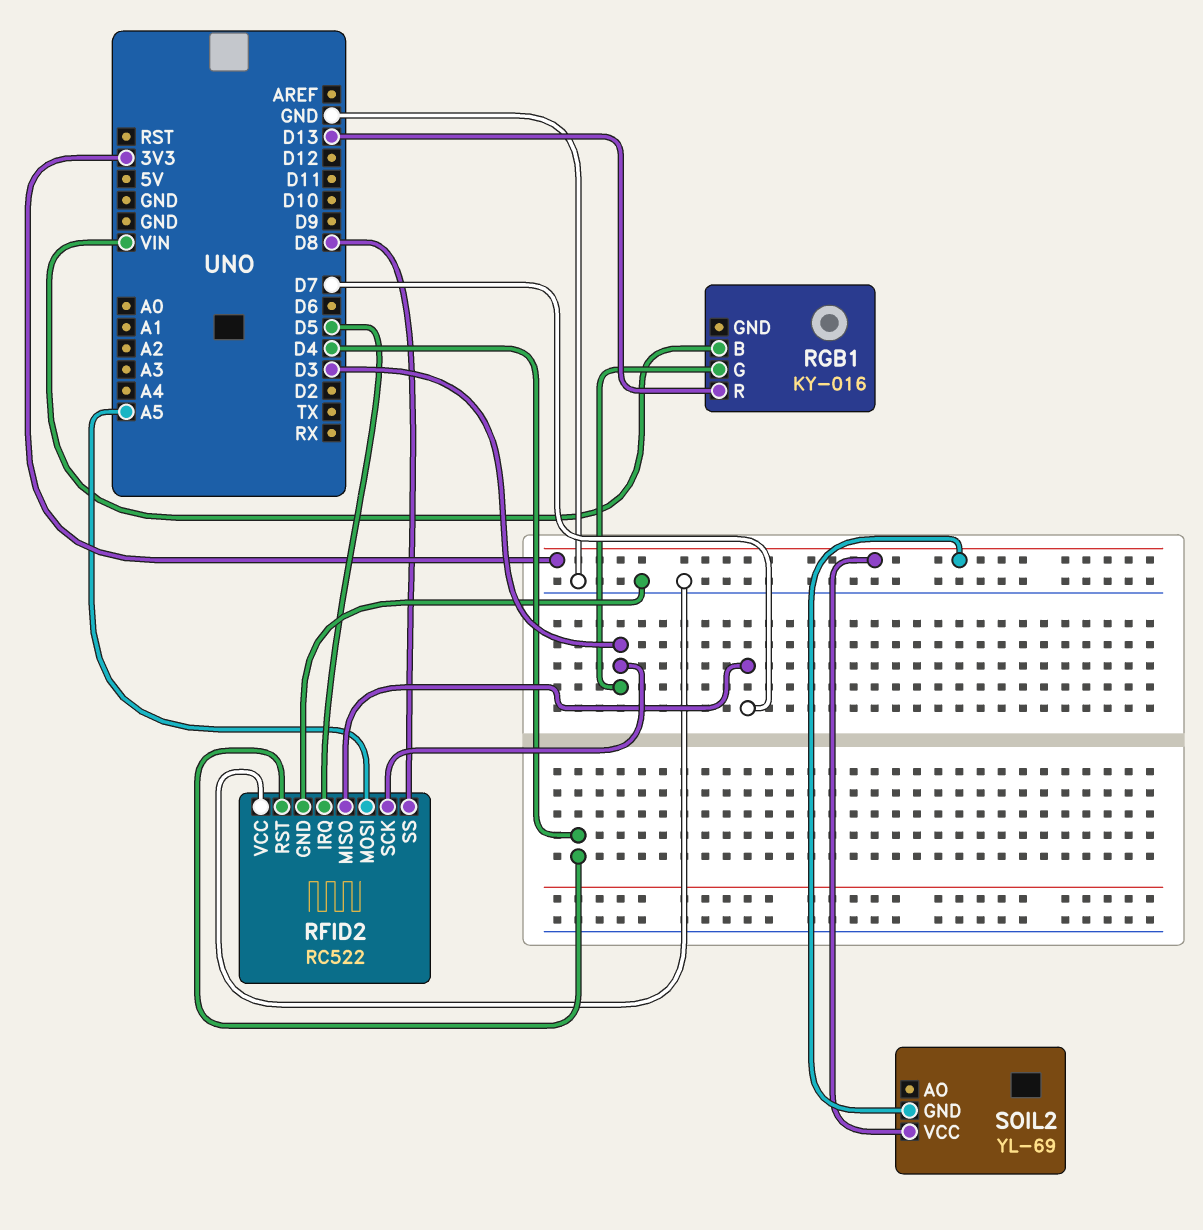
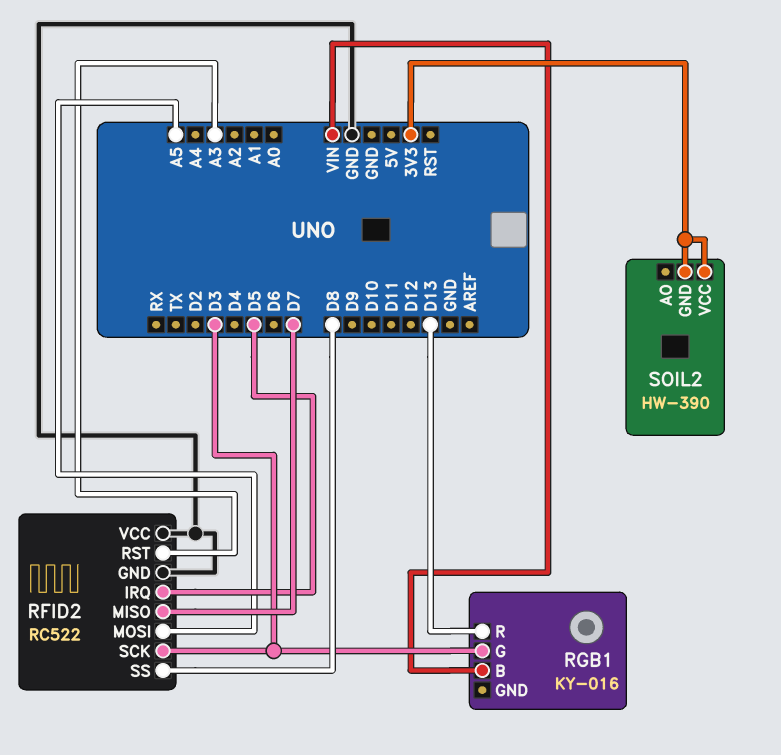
RFID2 pin RST: D4 -> A3
SOIL2: YL-69 -> HW-390

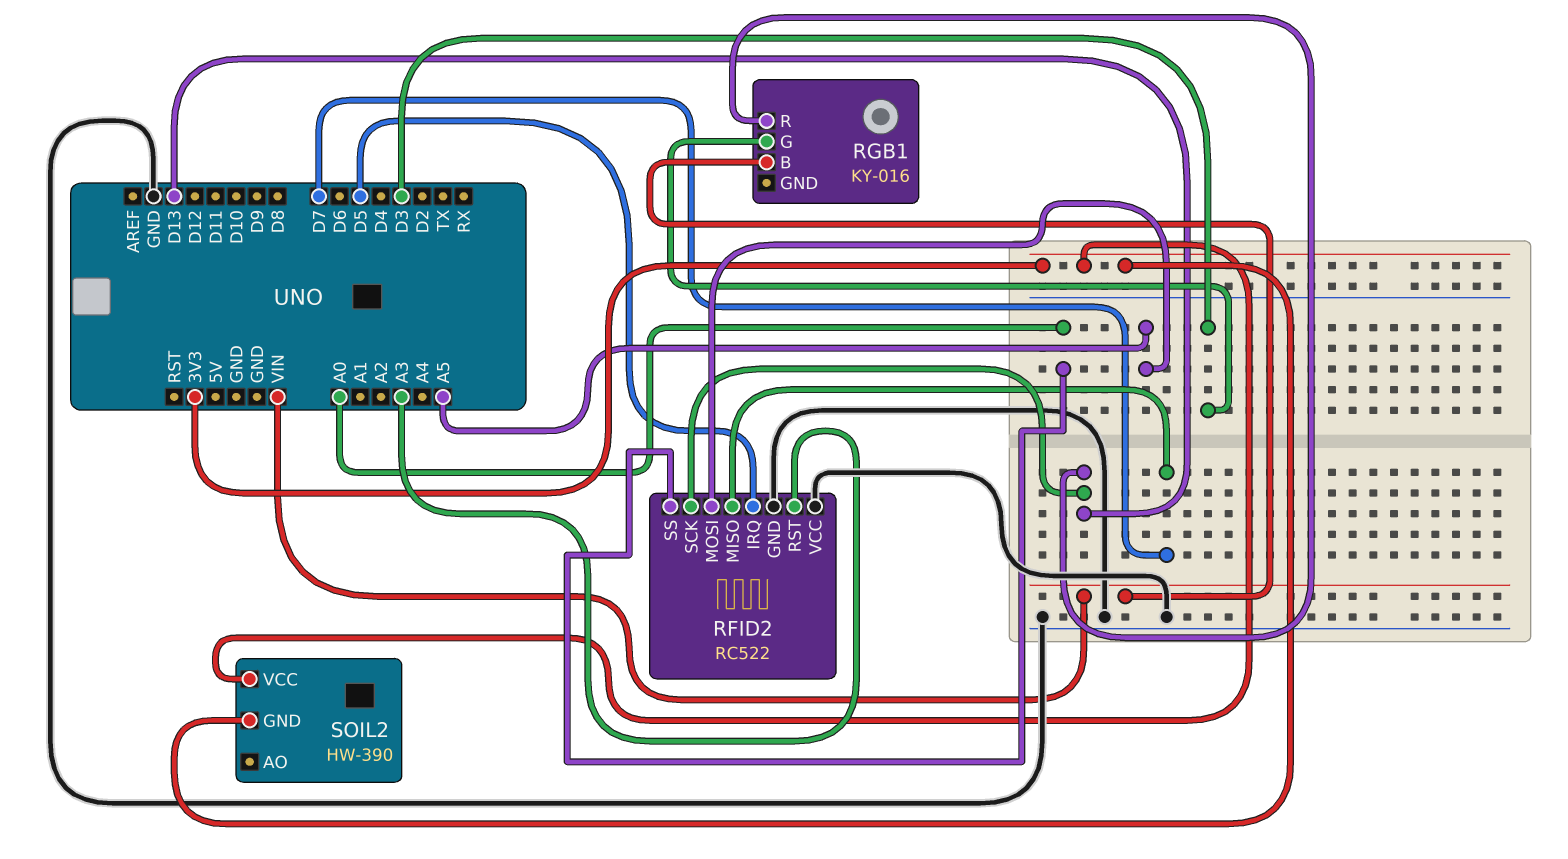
RFID2 pin SCK: D3 -> D13
RFID2 pin SS: D8 -> A0

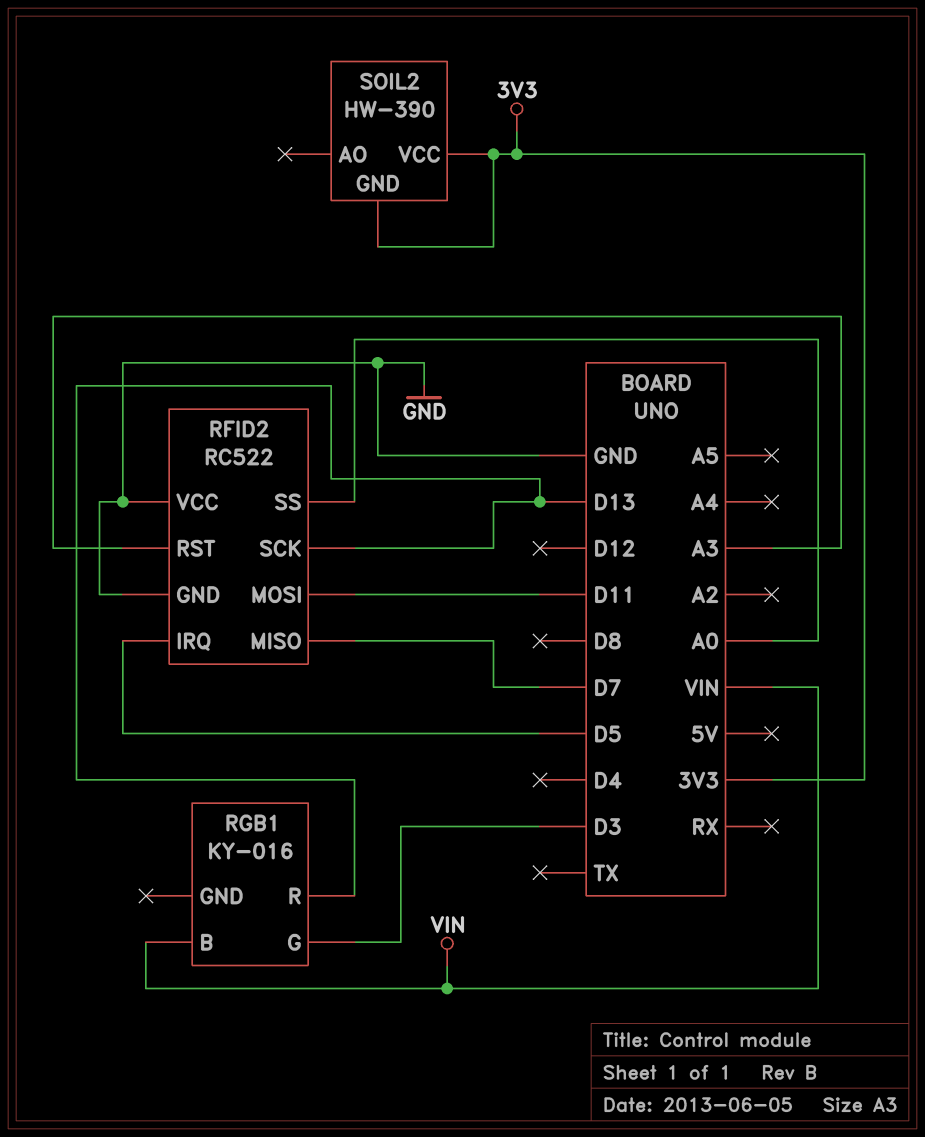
RFID2 pin MOSI: A5 -> D11

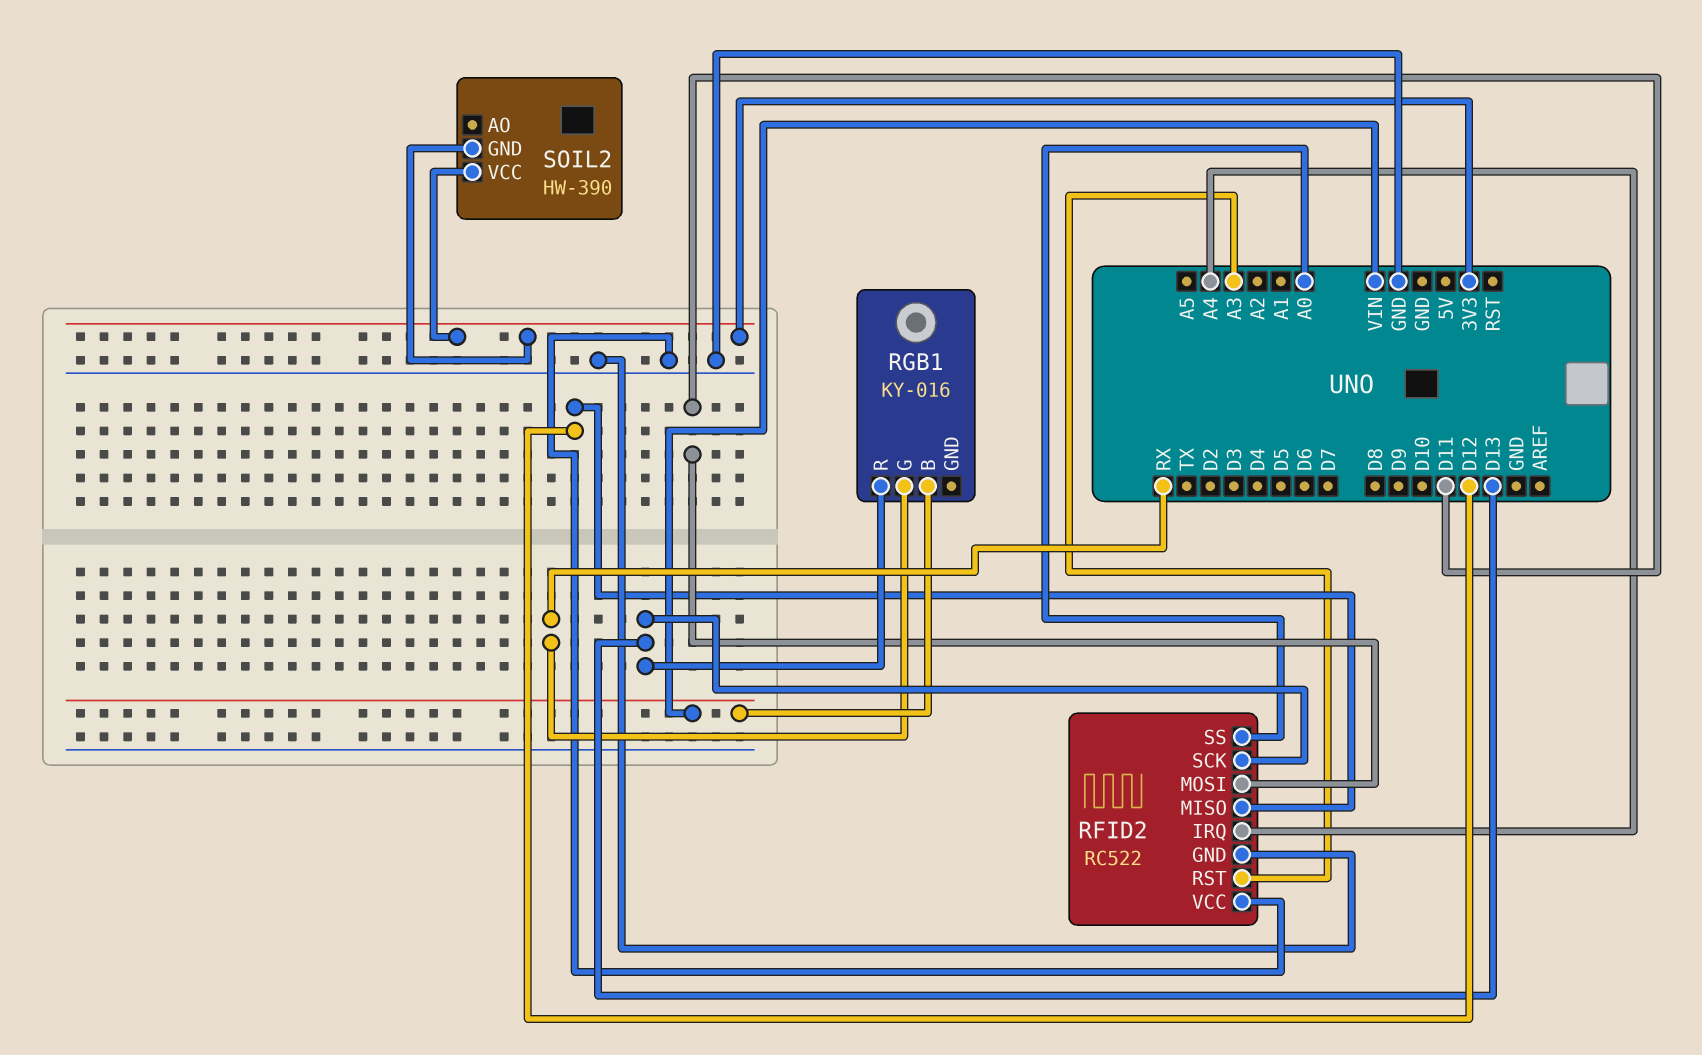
RFID2 pin IRQ: D5 -> A4
RFID2 pin MISO: D7 -> D12
RGB1 pin G: D3 -> RX

